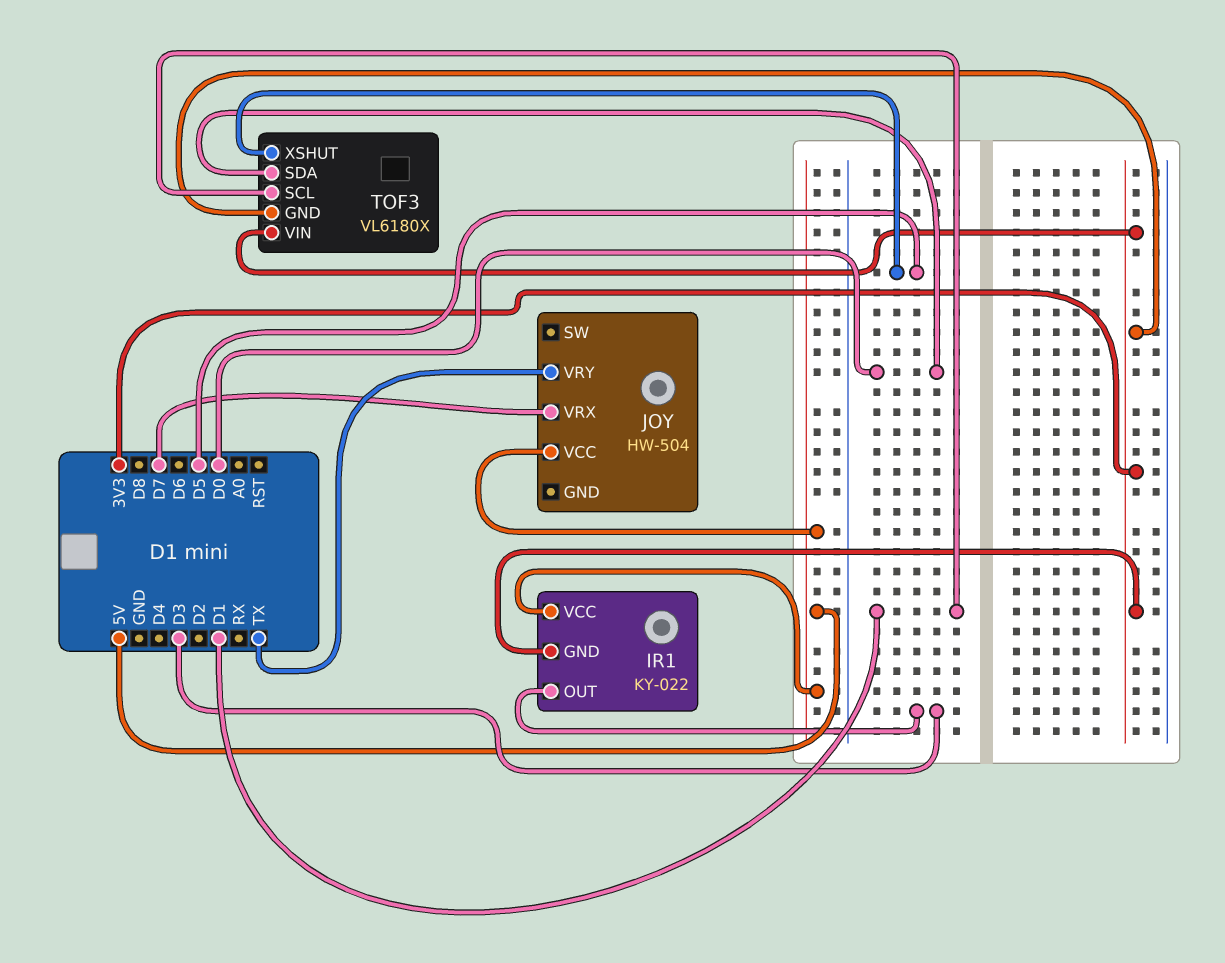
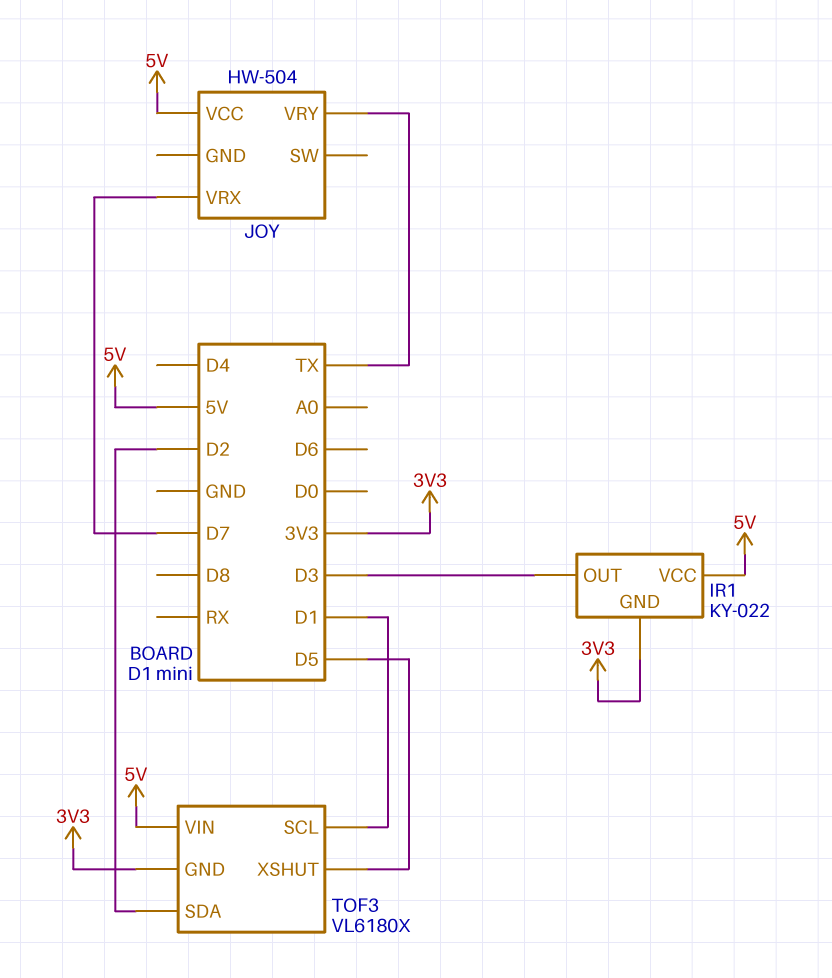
TOF3 pin SDA: D0 -> D2
TOF3 pin VIN: 3V3 -> 5V

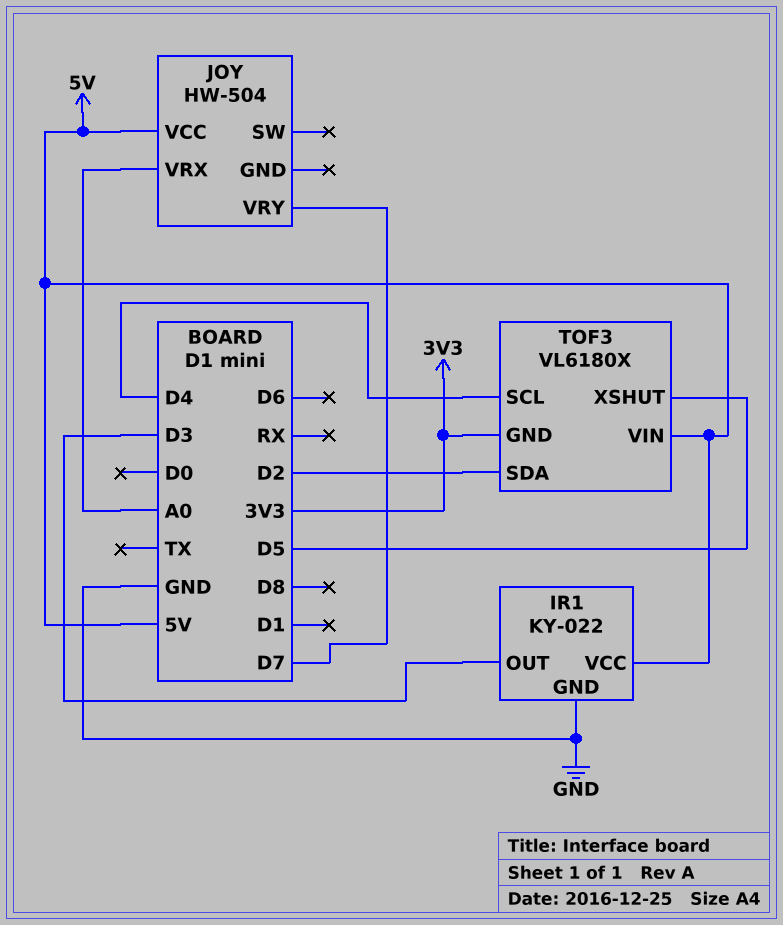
IR1 pin GND: 3V3 -> GND
JOY pin VRX: D7 -> A0
JOY pin VRY: TX -> D7
TOF3 pin SCL: D1 -> D4

